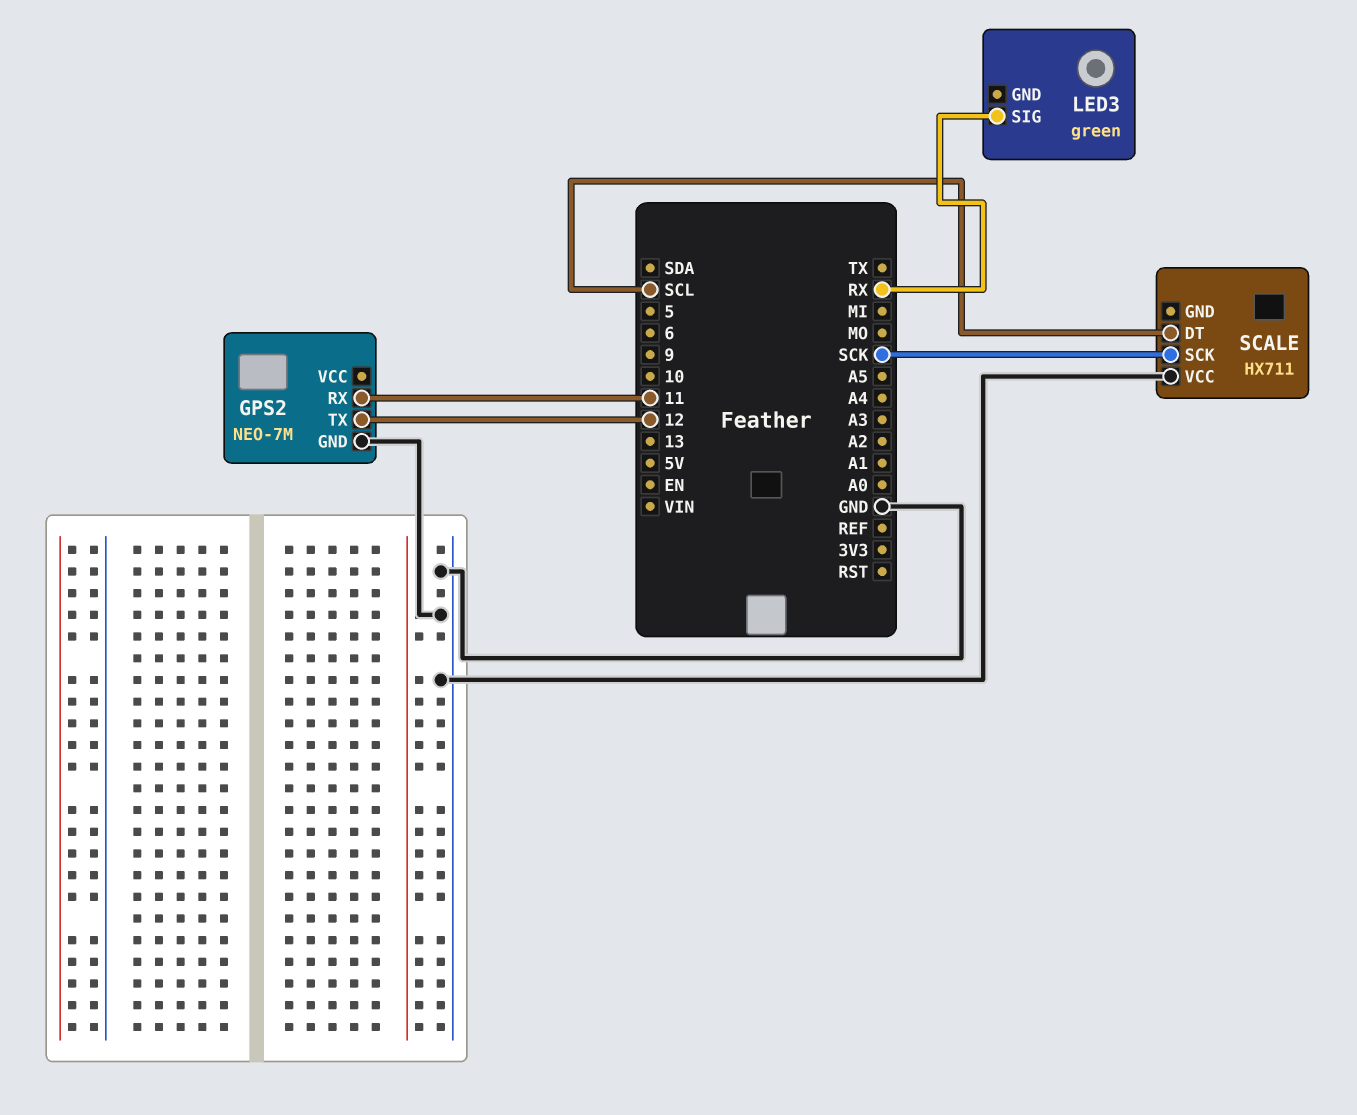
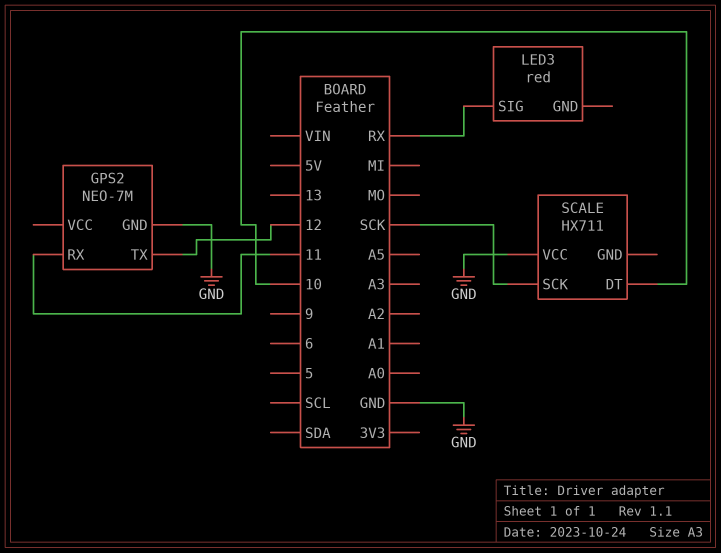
LED3: green -> red
SCALE pin DT: SCL -> 10

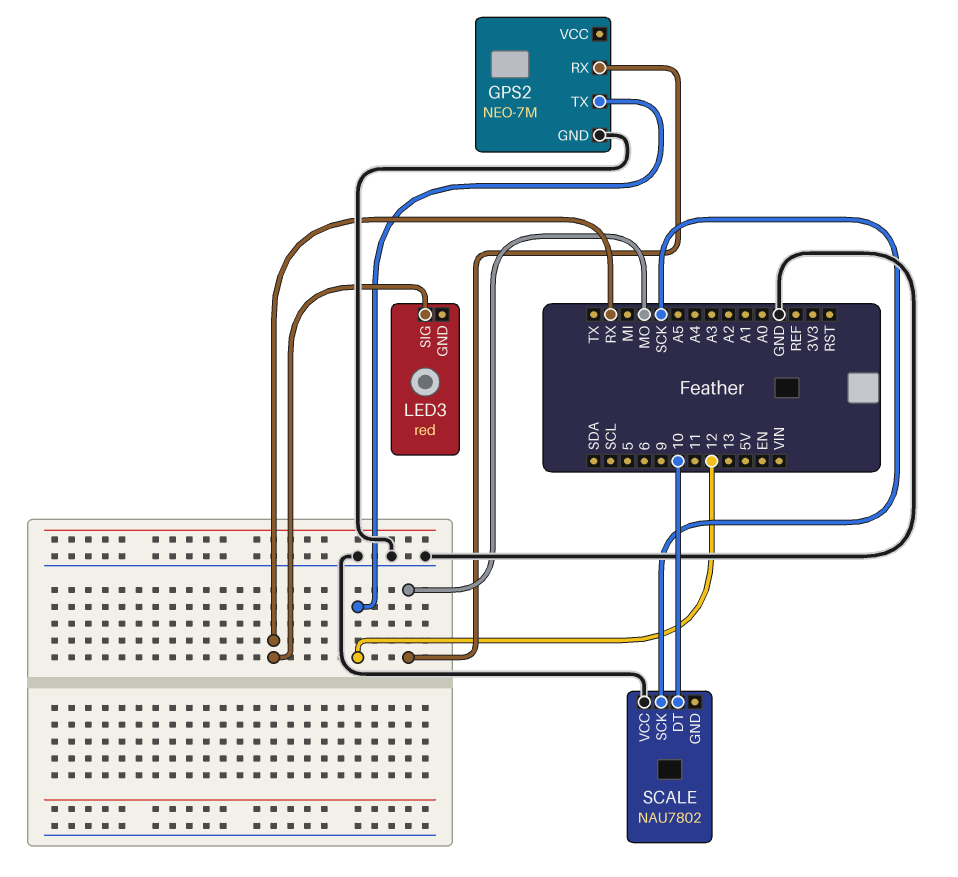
GPS2 pin RX: 11 -> MO
SCALE: HX711 -> NAU7802

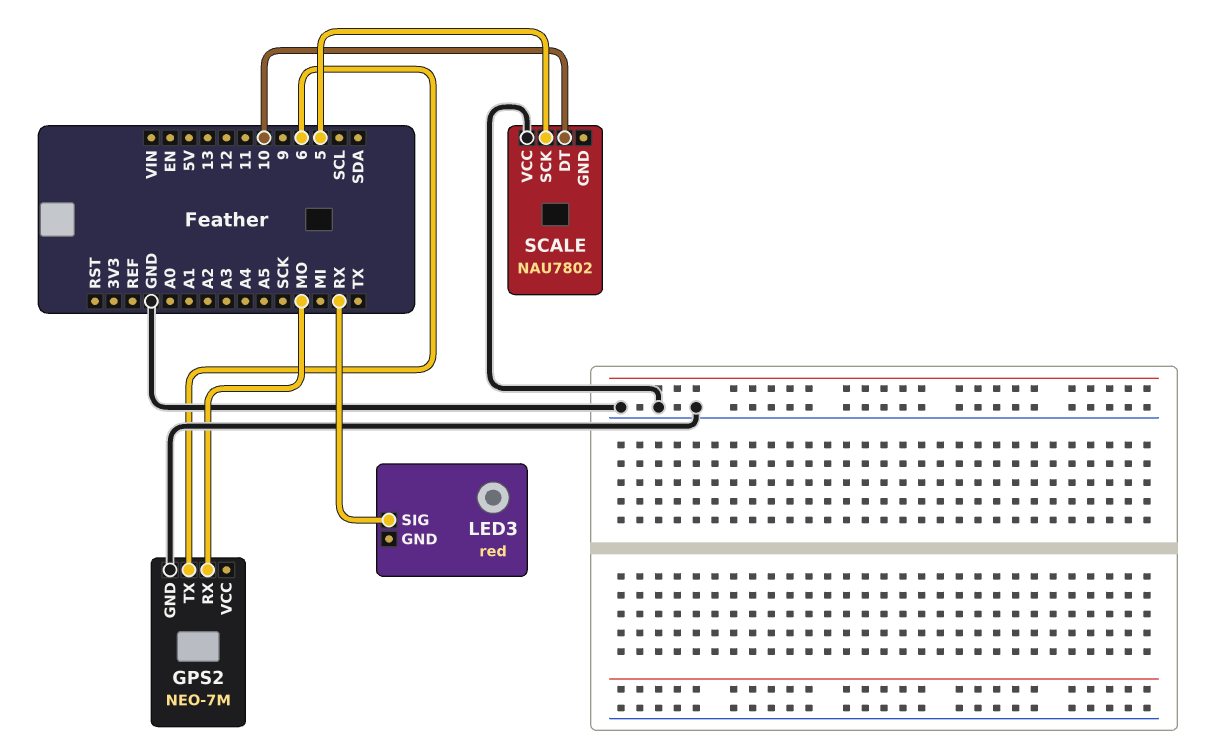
GPS2 pin TX: 12 -> 6
SCALE pin SCK: SCK -> 5

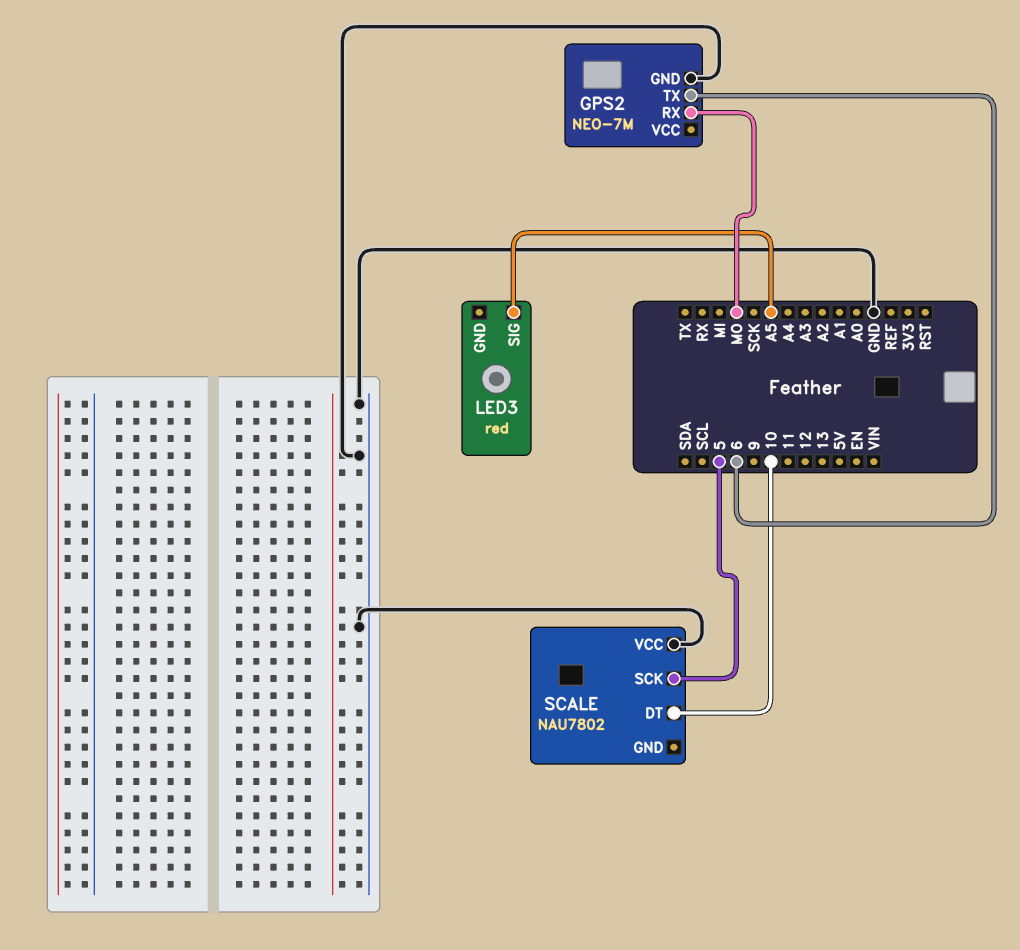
LED3 pin SIG: RX -> A5

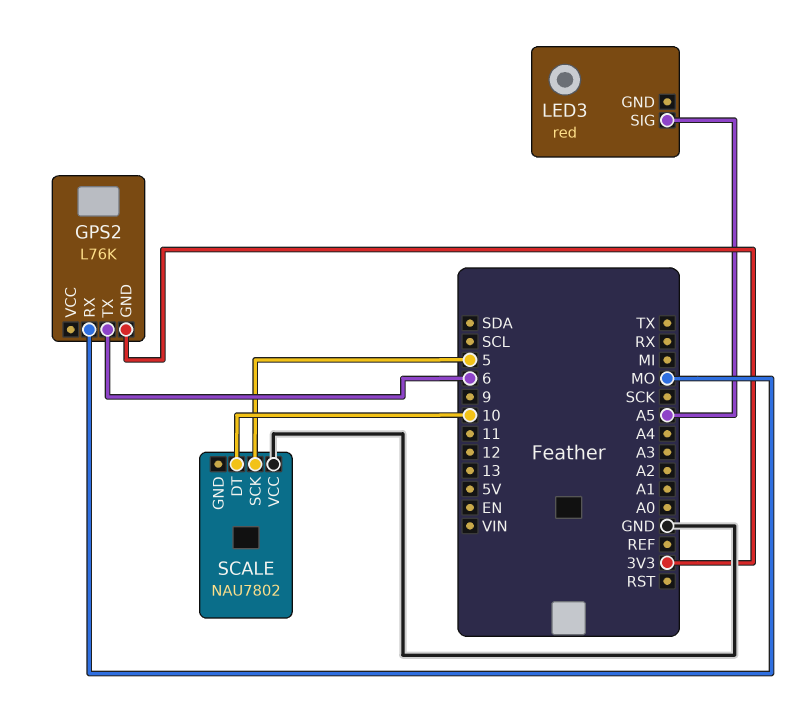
GPS2: NEO-7M -> L76K
GPS2 pin GND: GND -> 3V3

